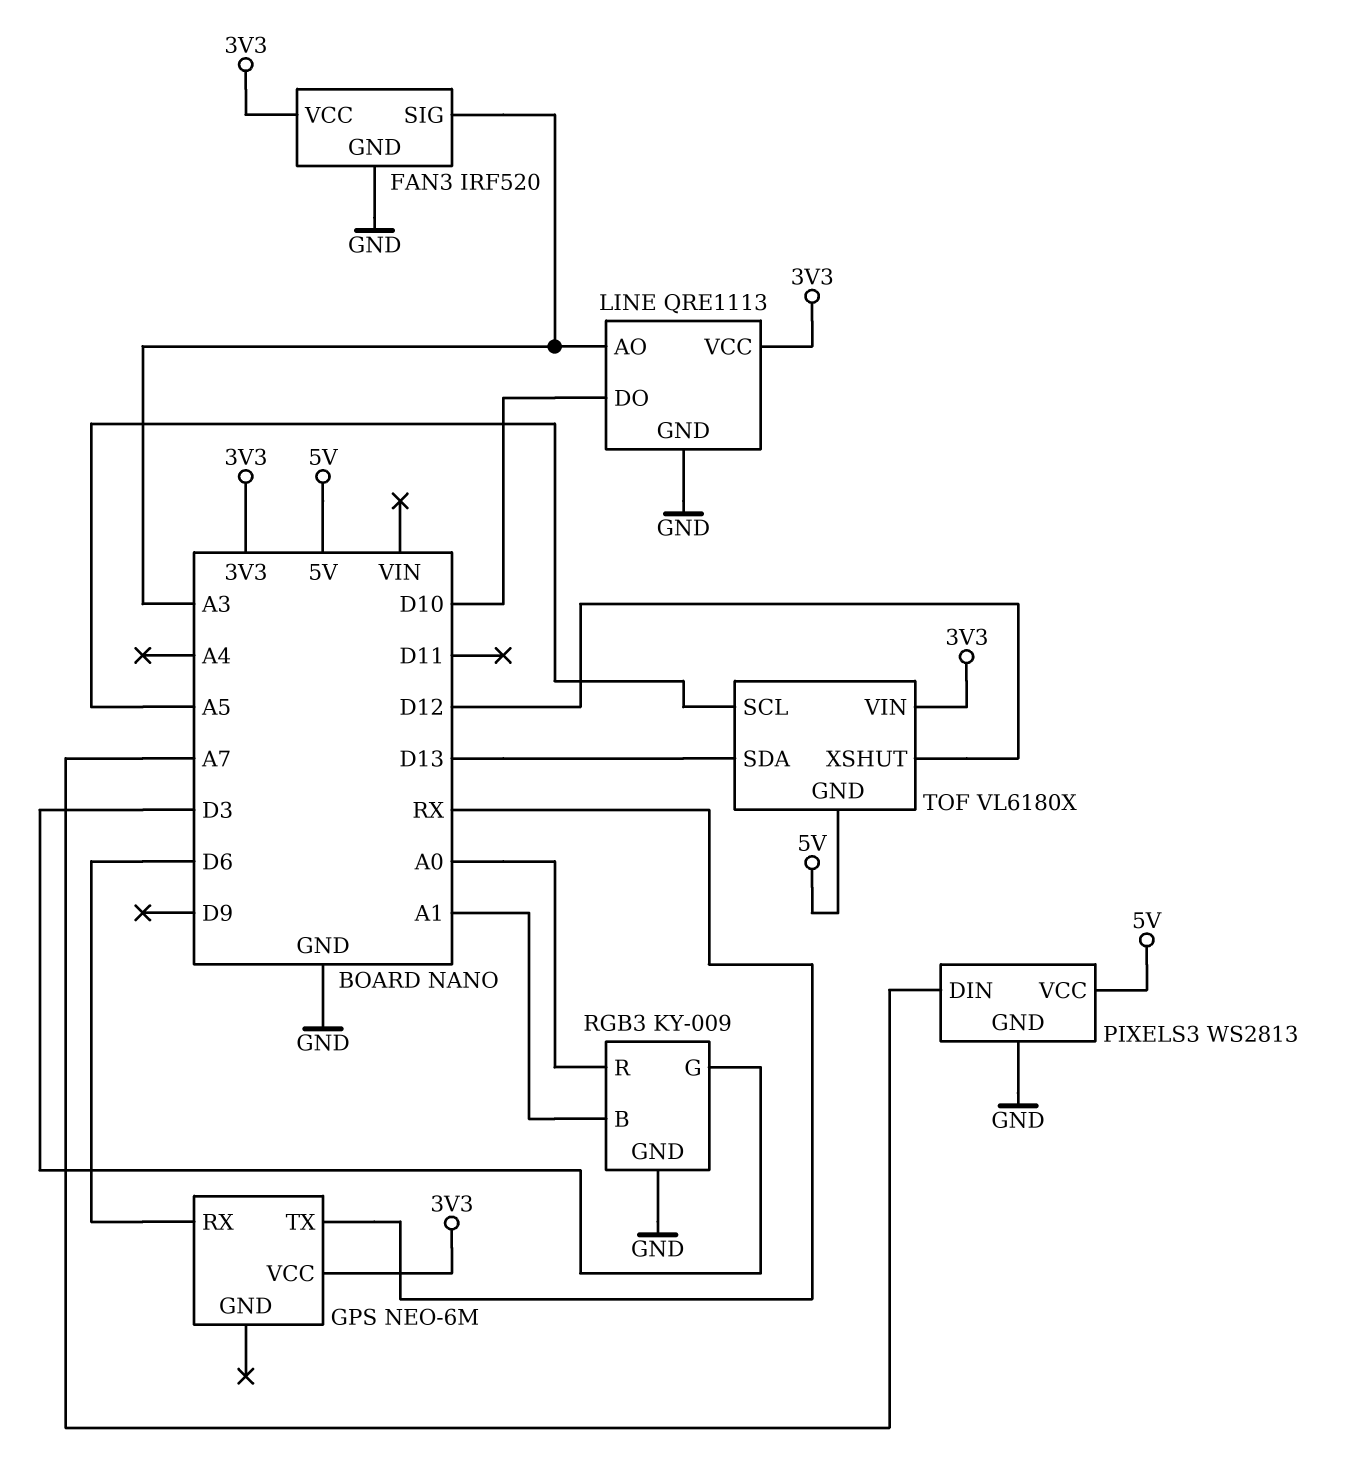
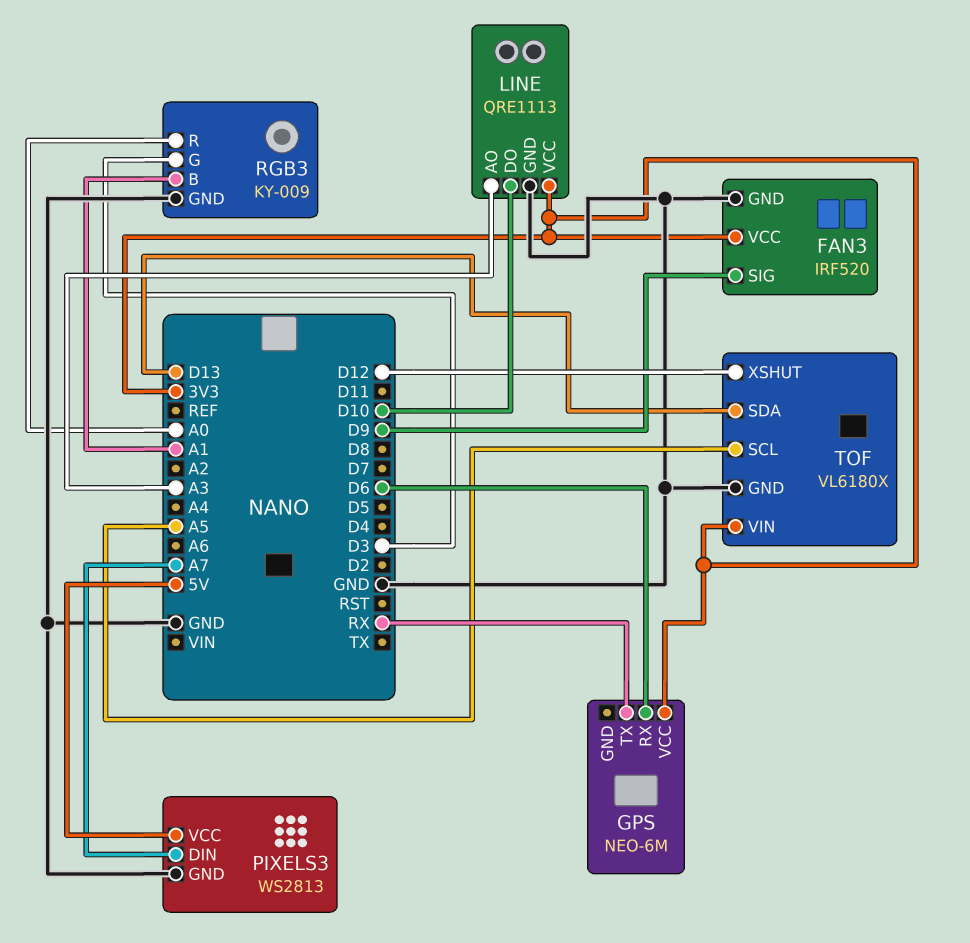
FAN3 pin SIG: A3 -> D9
TOF pin GND: 5V -> GND

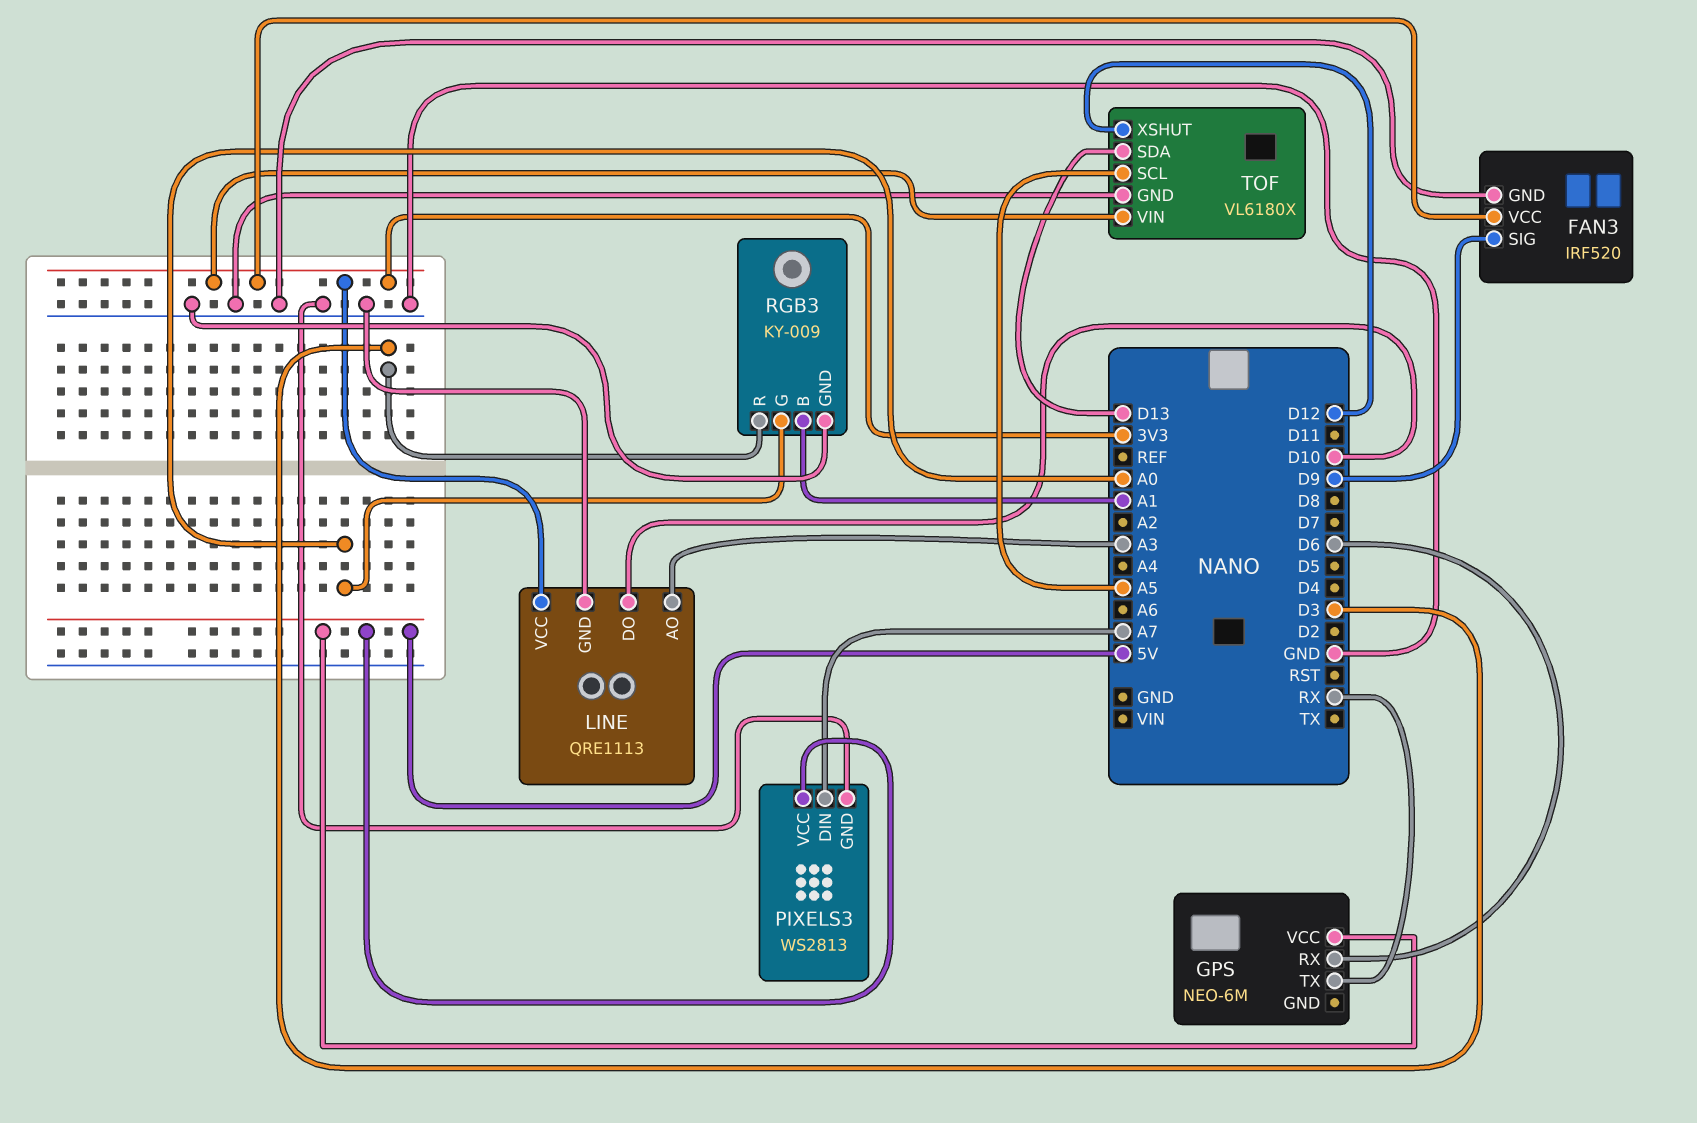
GPS pin VCC: 3V3 -> 5V
RGB3 pin G: D3 -> A0
RGB3 pin R: A0 -> D3

